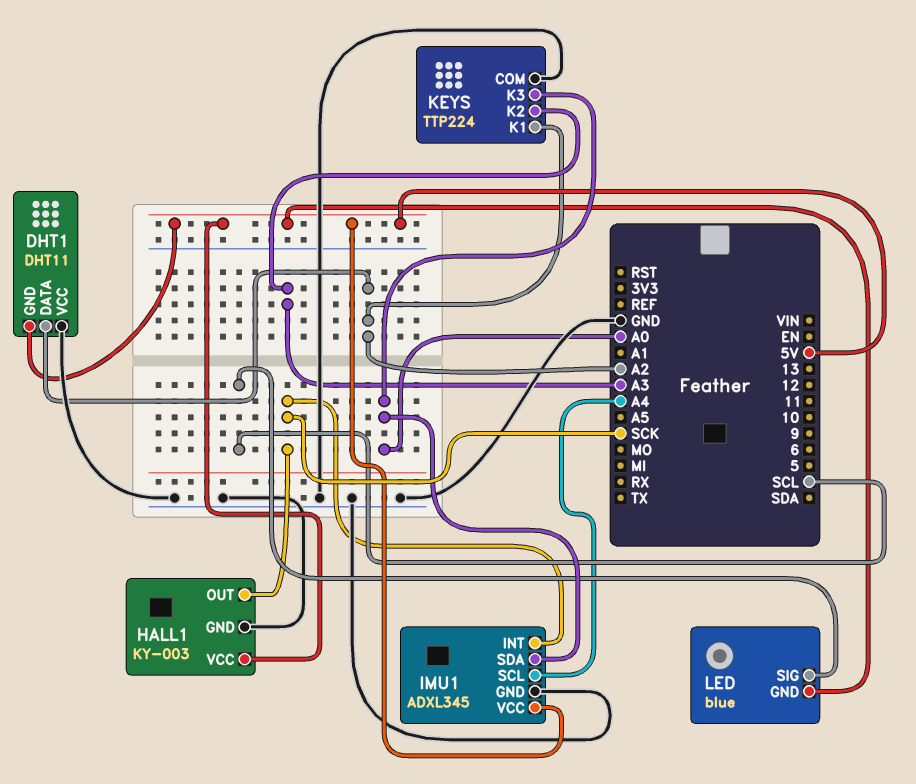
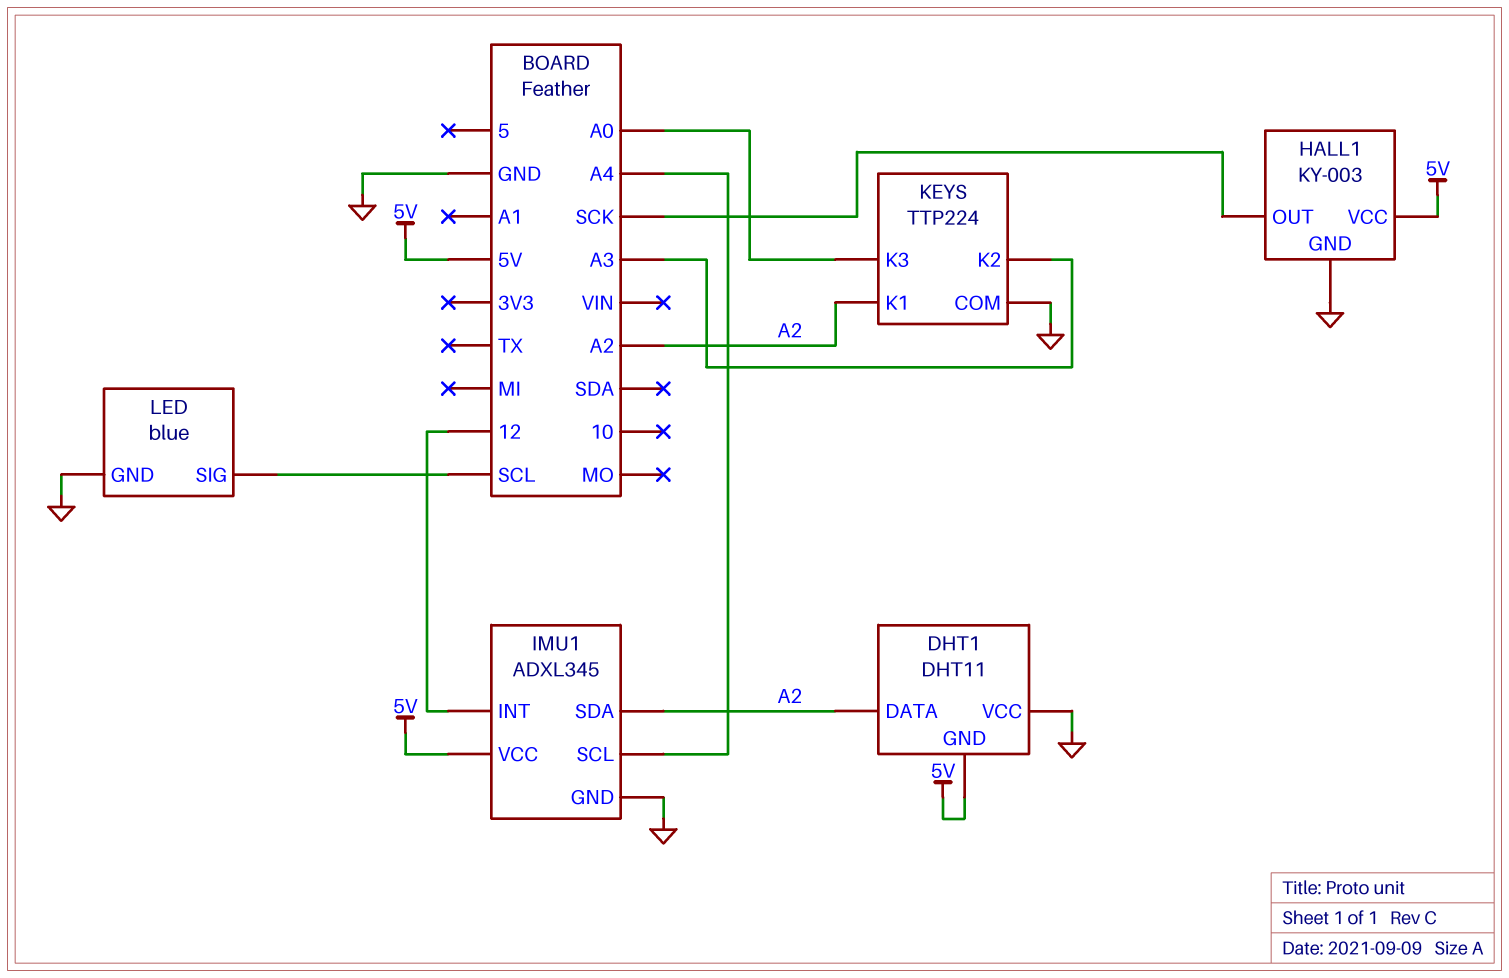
IMU1 pin INT: SCK -> 12
IMU1 pin SDA: A0 -> A2
LED pin GND: 5V -> GND

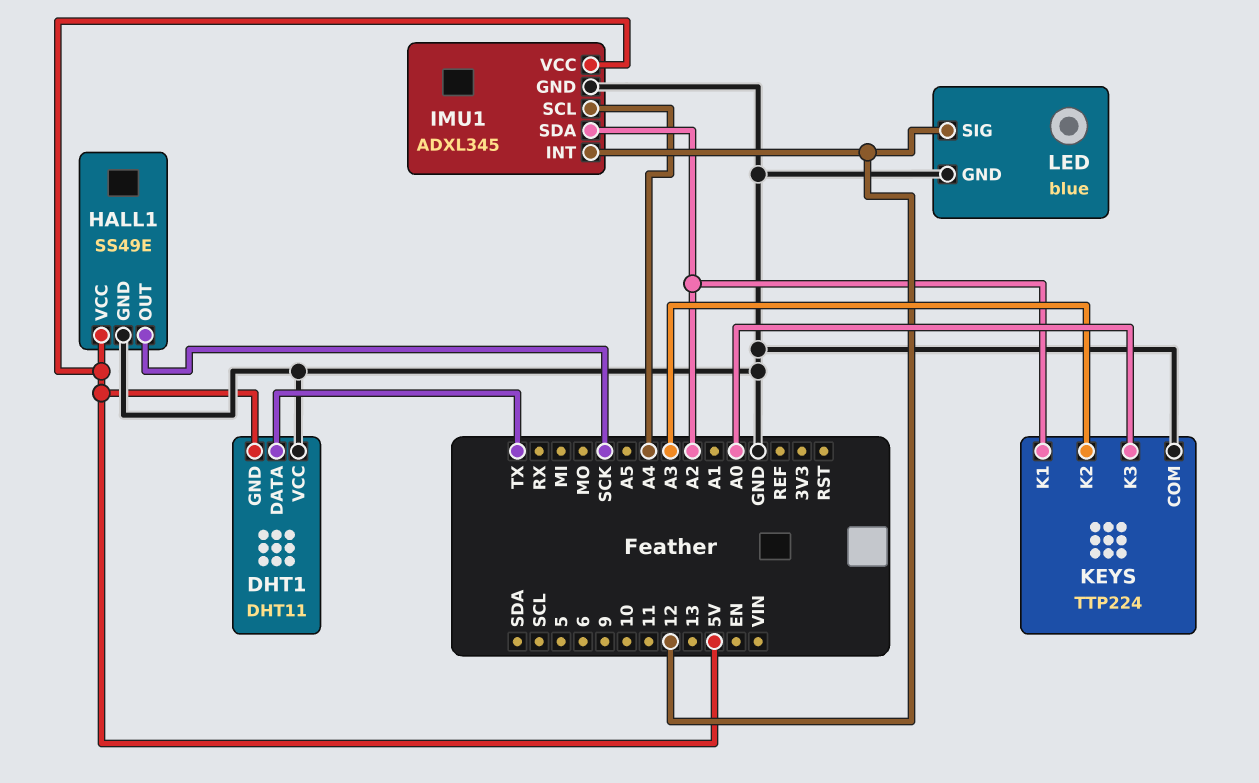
DHT1 pin DATA: A2 -> TX
HALL1: KY-003 -> SS49E
LED pin SIG: SCL -> 12

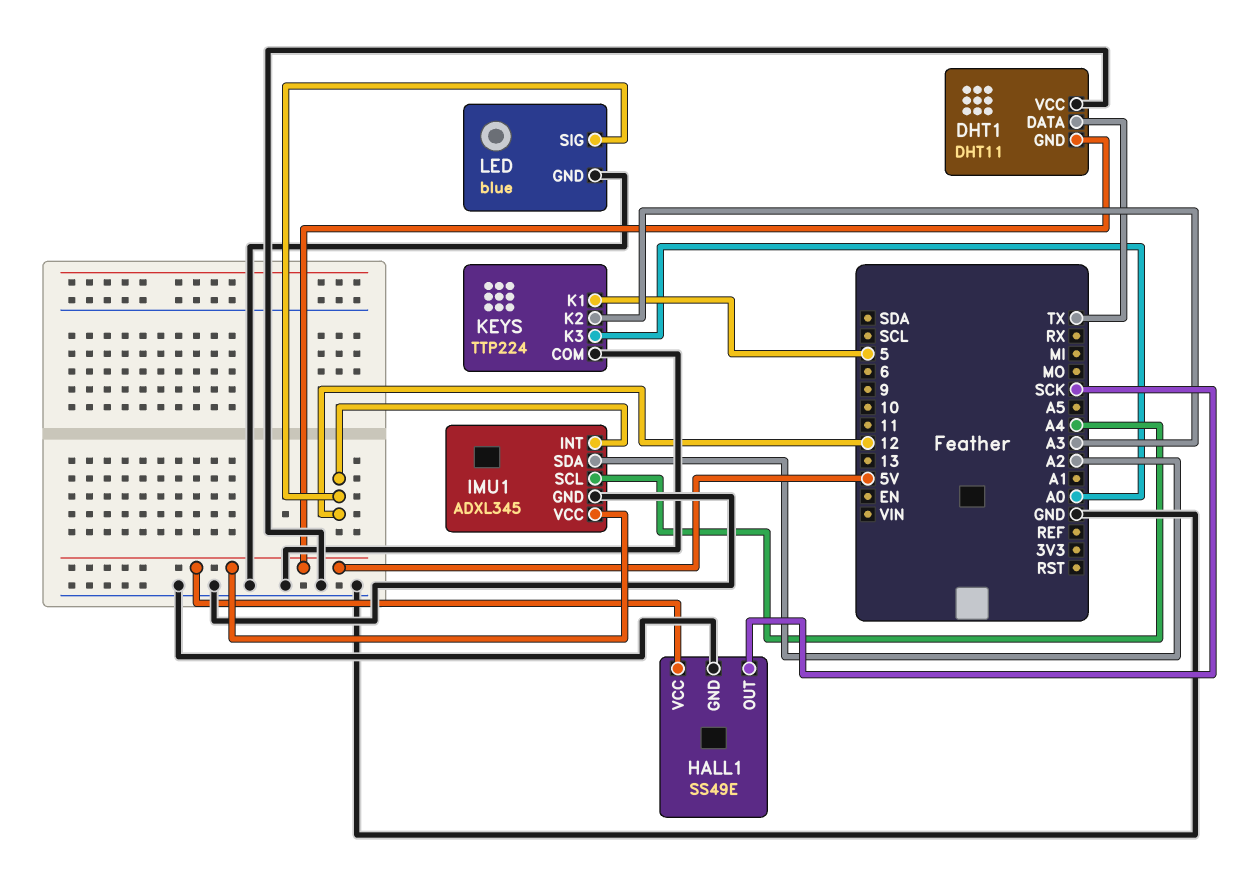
KEYS pin K1: A2 -> 5

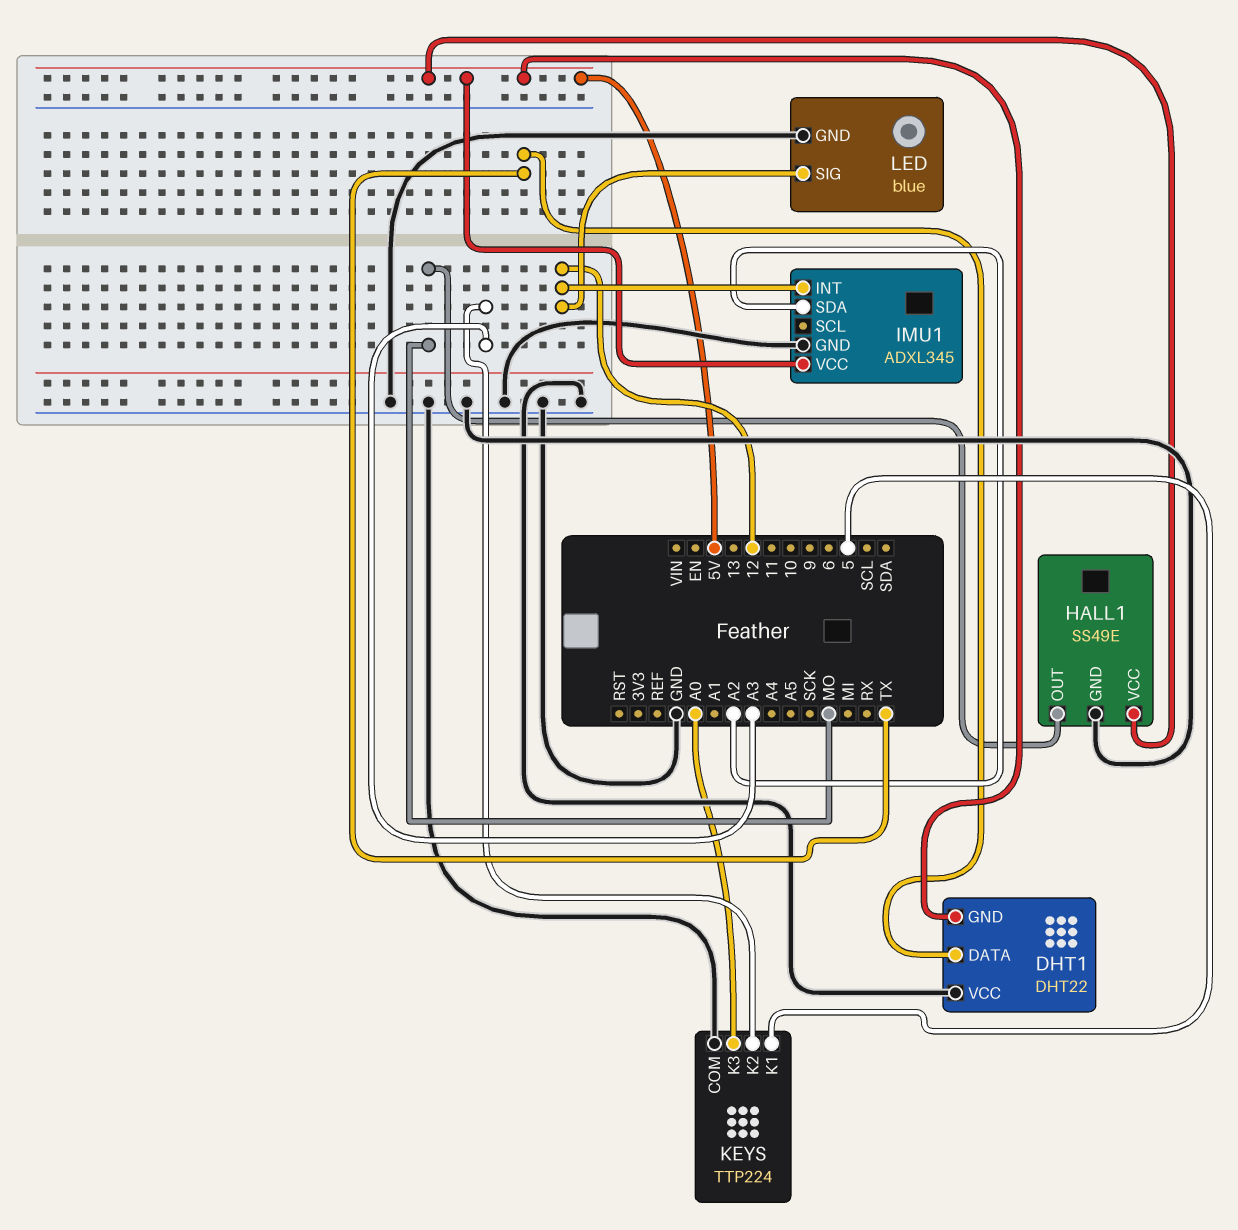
DHT1: DHT11 -> DHT22
HALL1 pin OUT: SCK -> MO
IMU1 pin SCL: A4 -> none

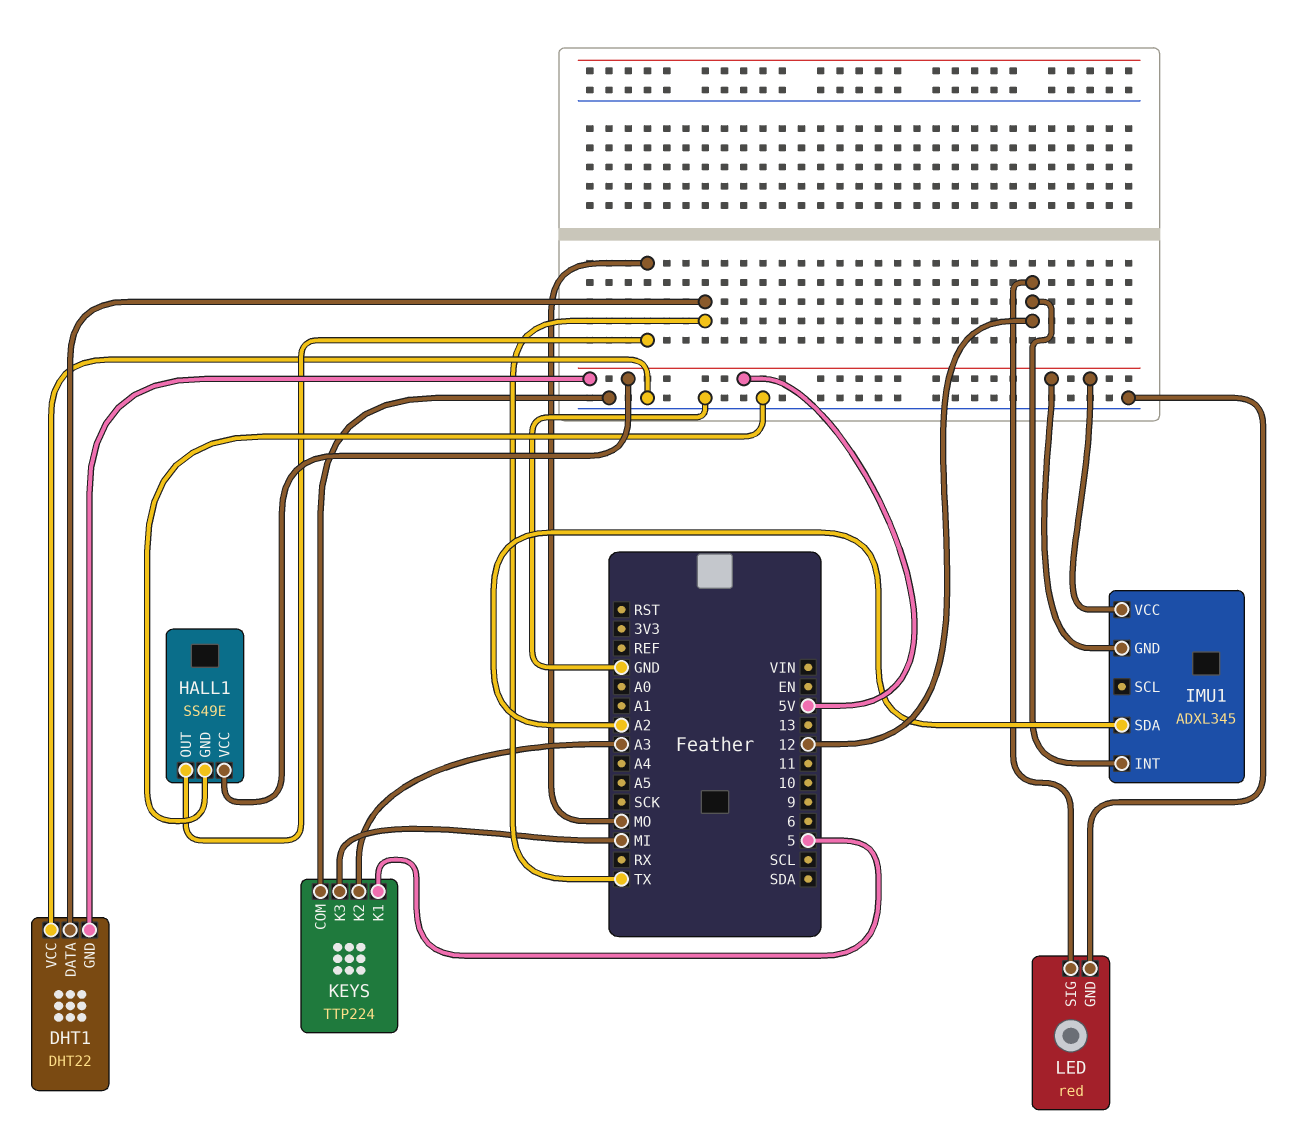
IMU1 pin GND: GND -> 5V
KEYS pin K3: A0 -> MI
LED: blue -> red

